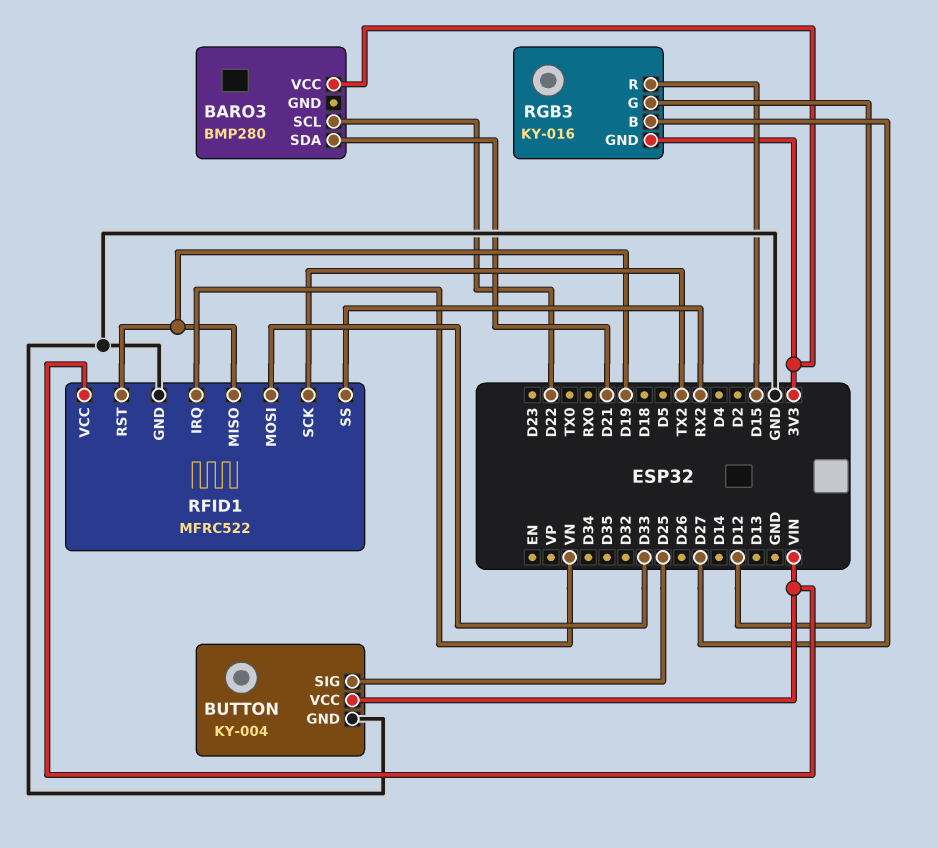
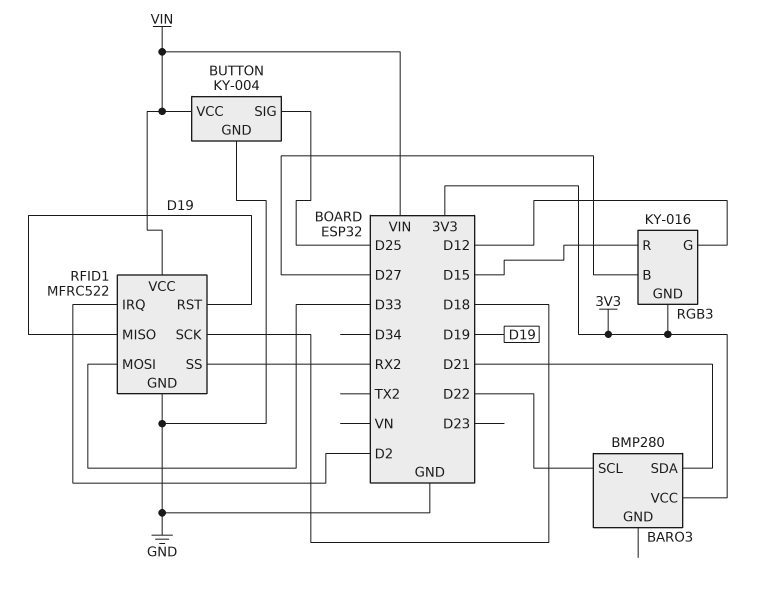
RFID1 pin IRQ: VN -> D2
RFID1 pin SCK: TX2 -> D18

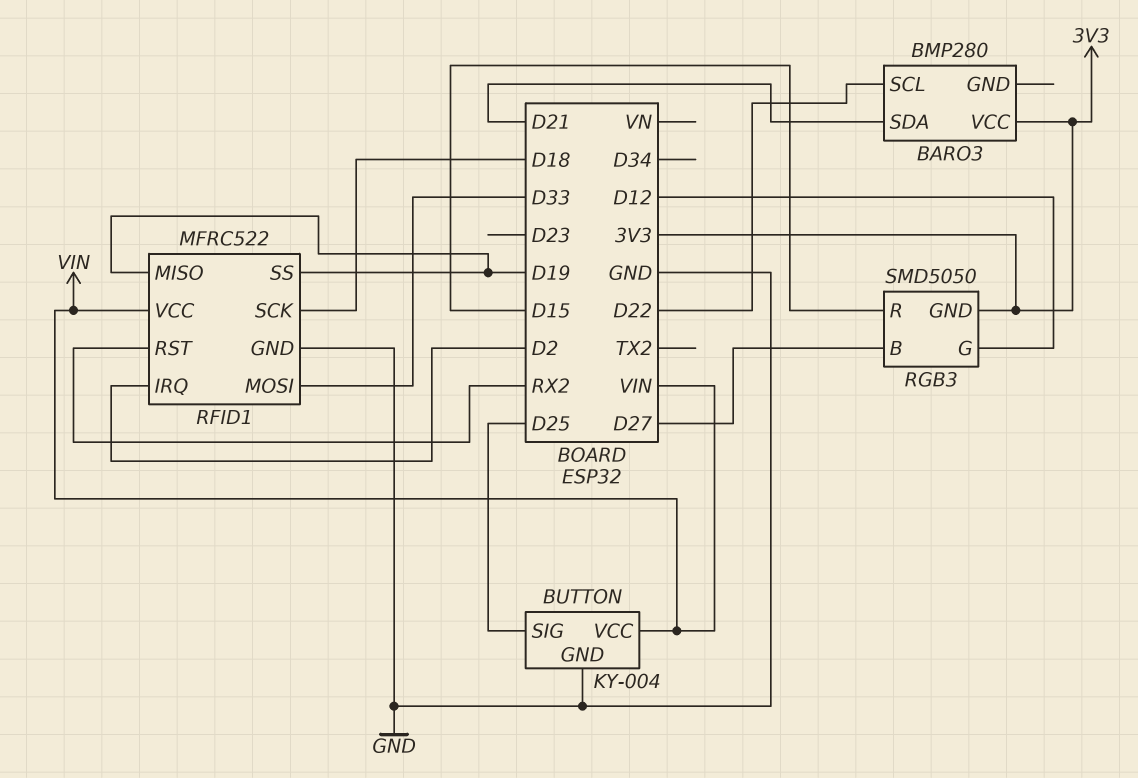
RFID1 pin RST: D19 -> RX2
RFID1 pin SS: RX2 -> D19
RGB3: KY-016 -> SMD5050

